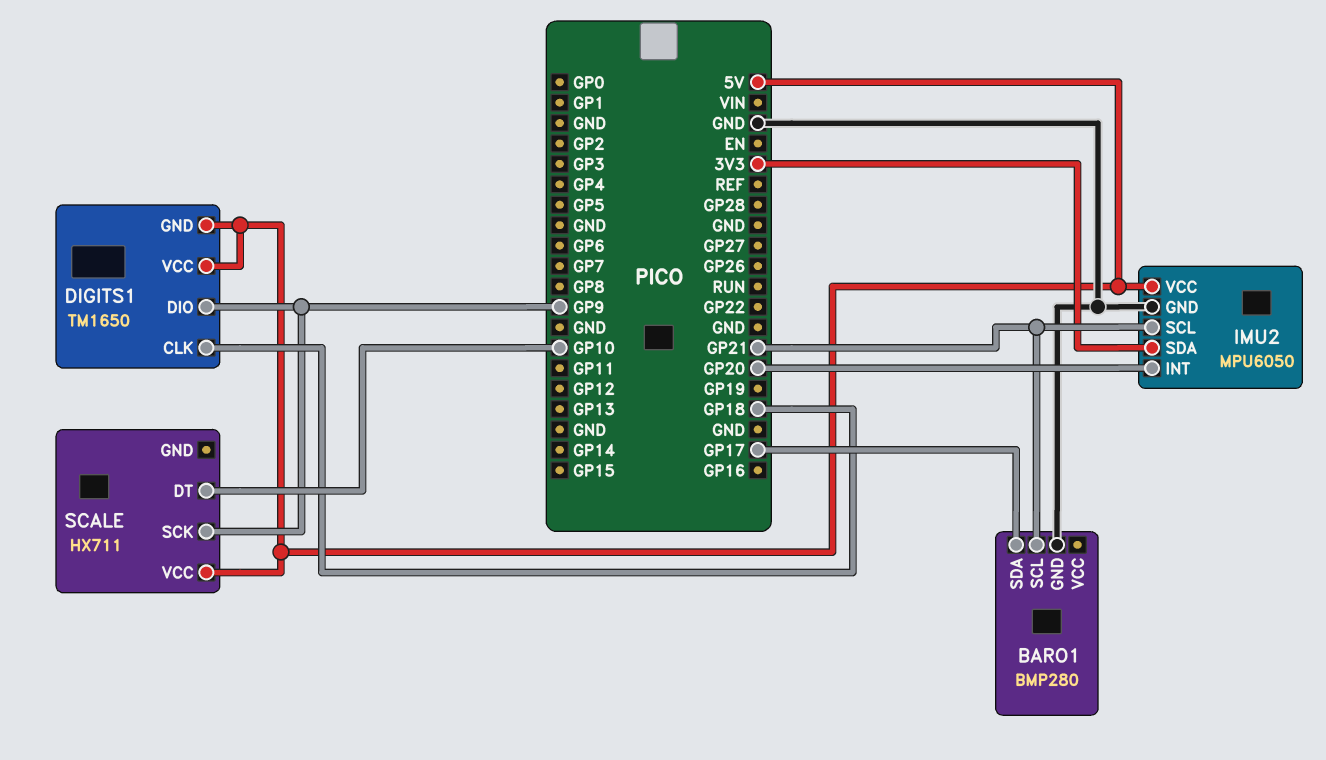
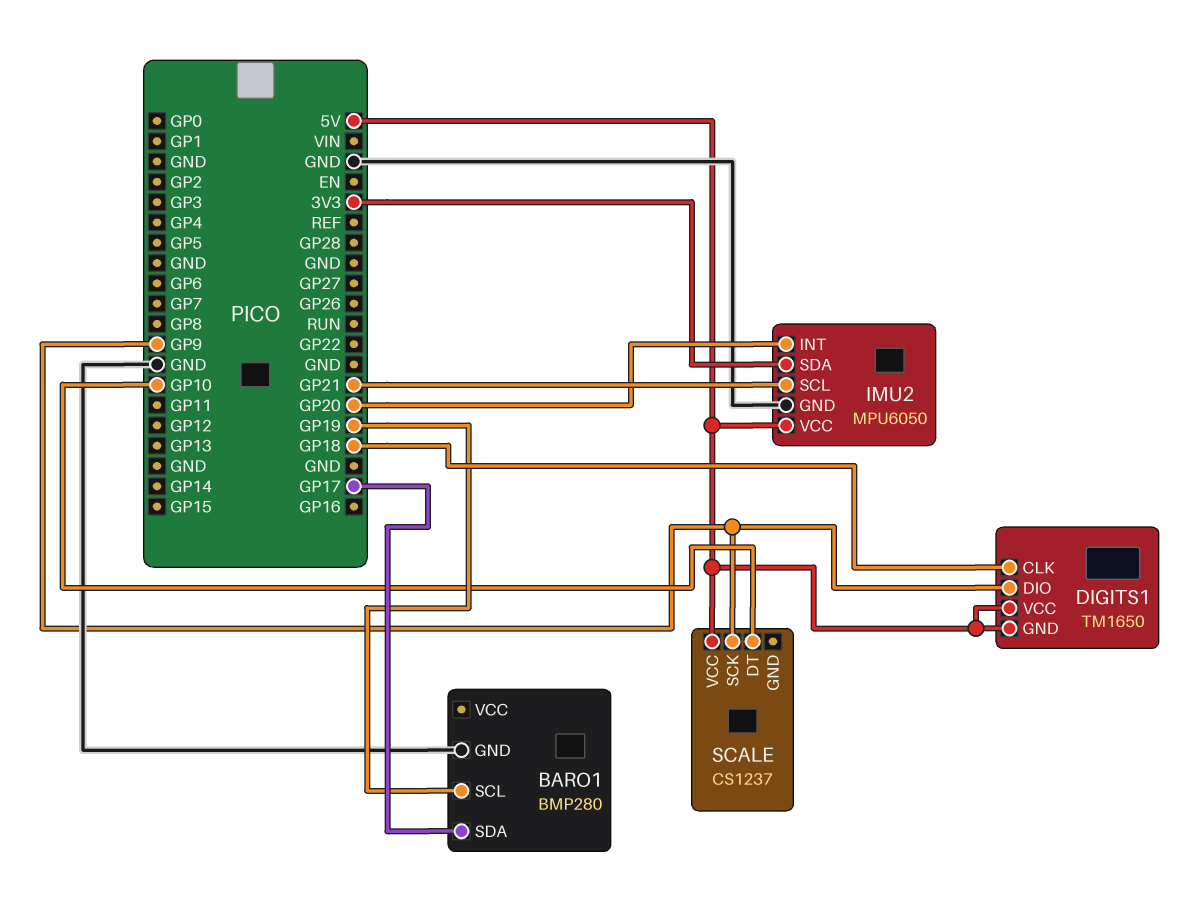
BARO1 pin SCL: GP21 -> GP19
SCALE: HX711 -> CS1237

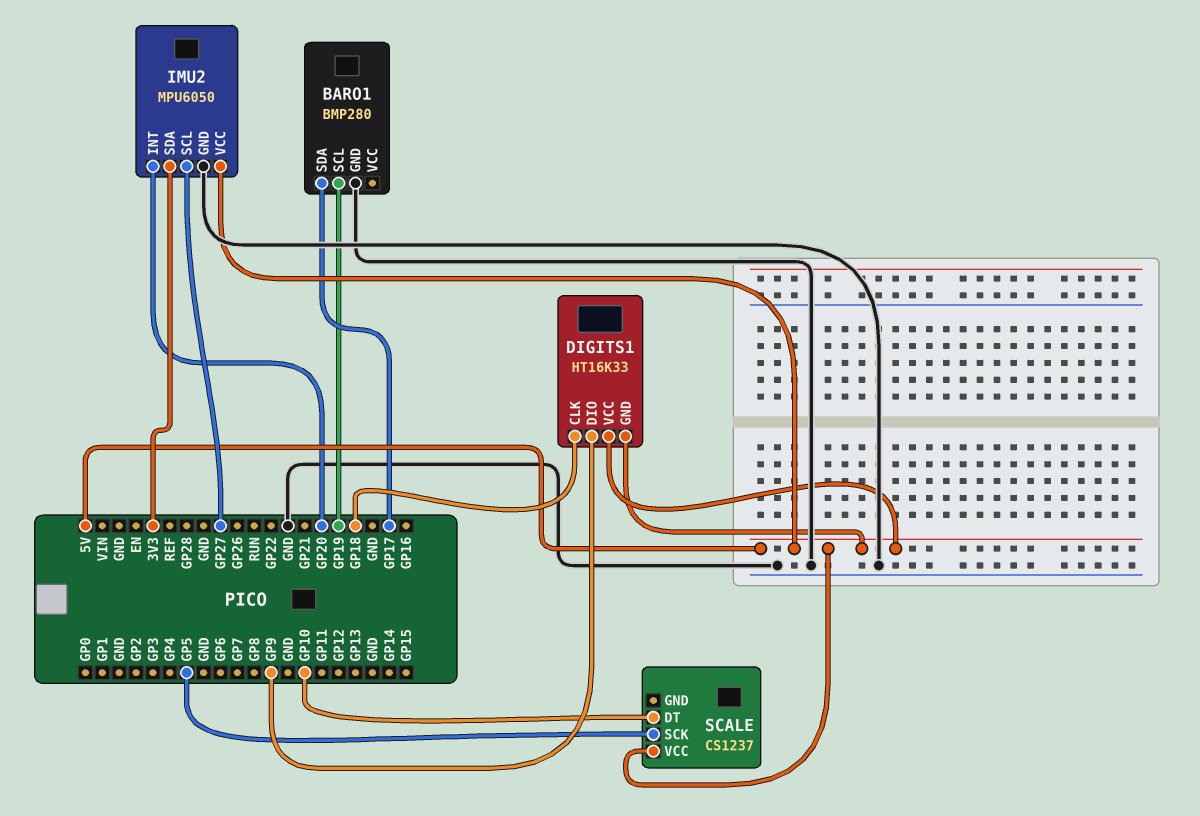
DIGITS1: TM1650 -> HT16K33
IMU2 pin SCL: GP21 -> GP27
SCALE pin SCK: GP9 -> GP5

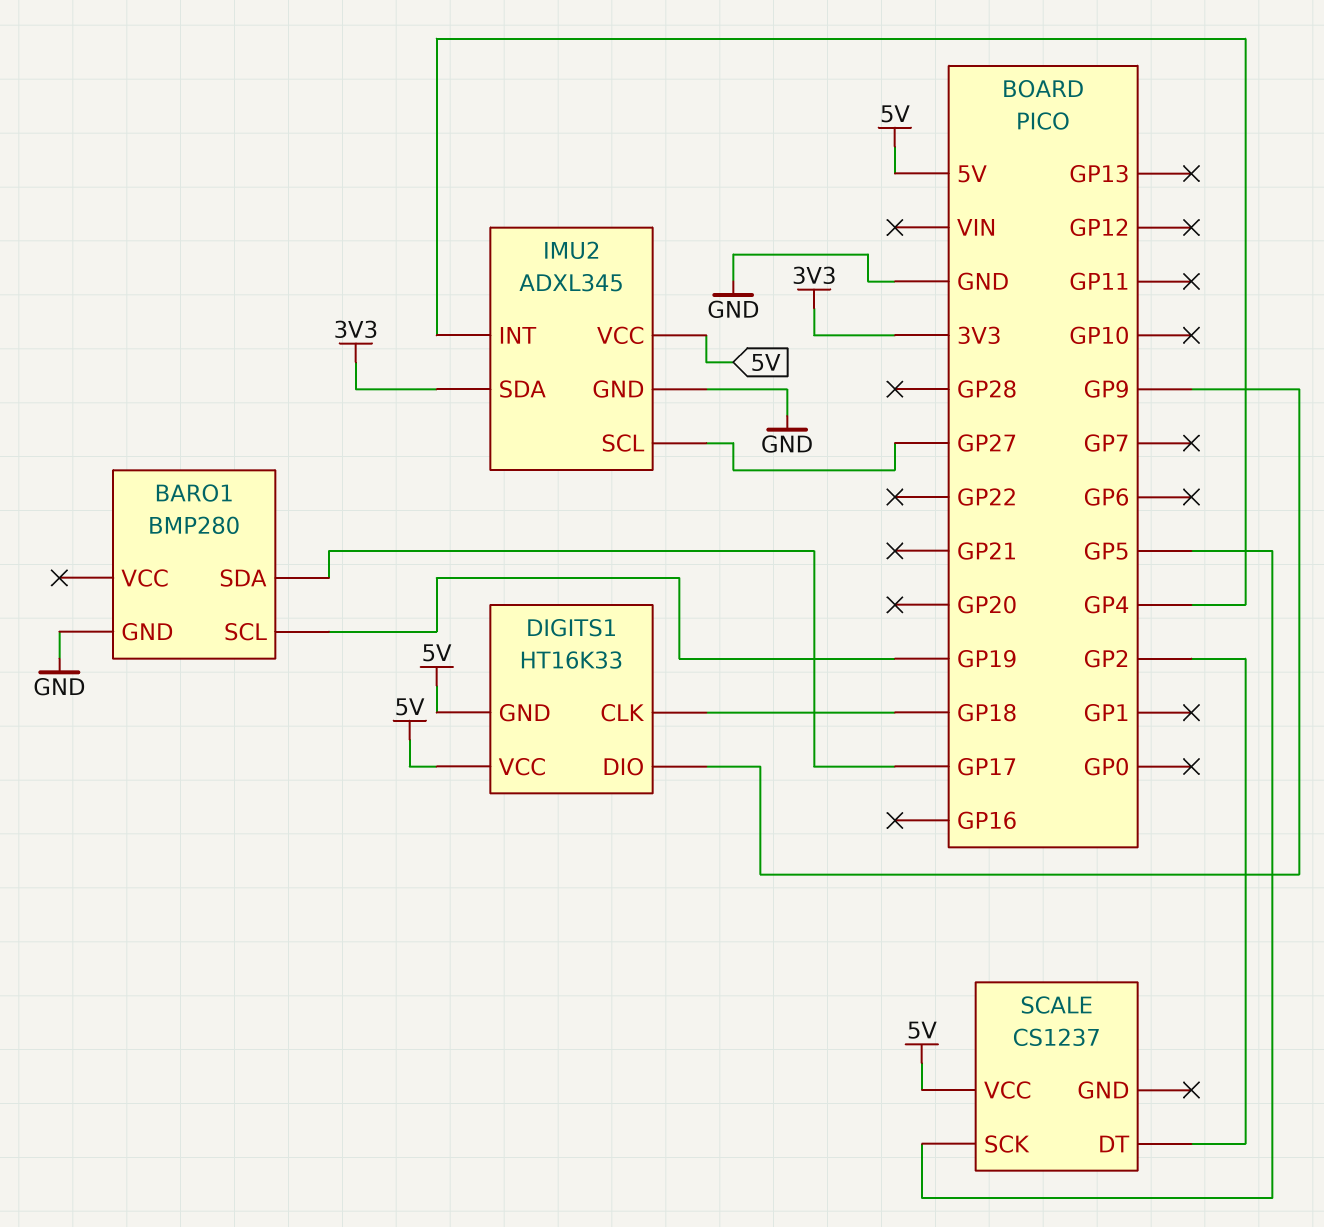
IMU2: MPU6050 -> ADXL345
IMU2 pin INT: GP20 -> GP4
SCALE pin DT: GP10 -> GP2

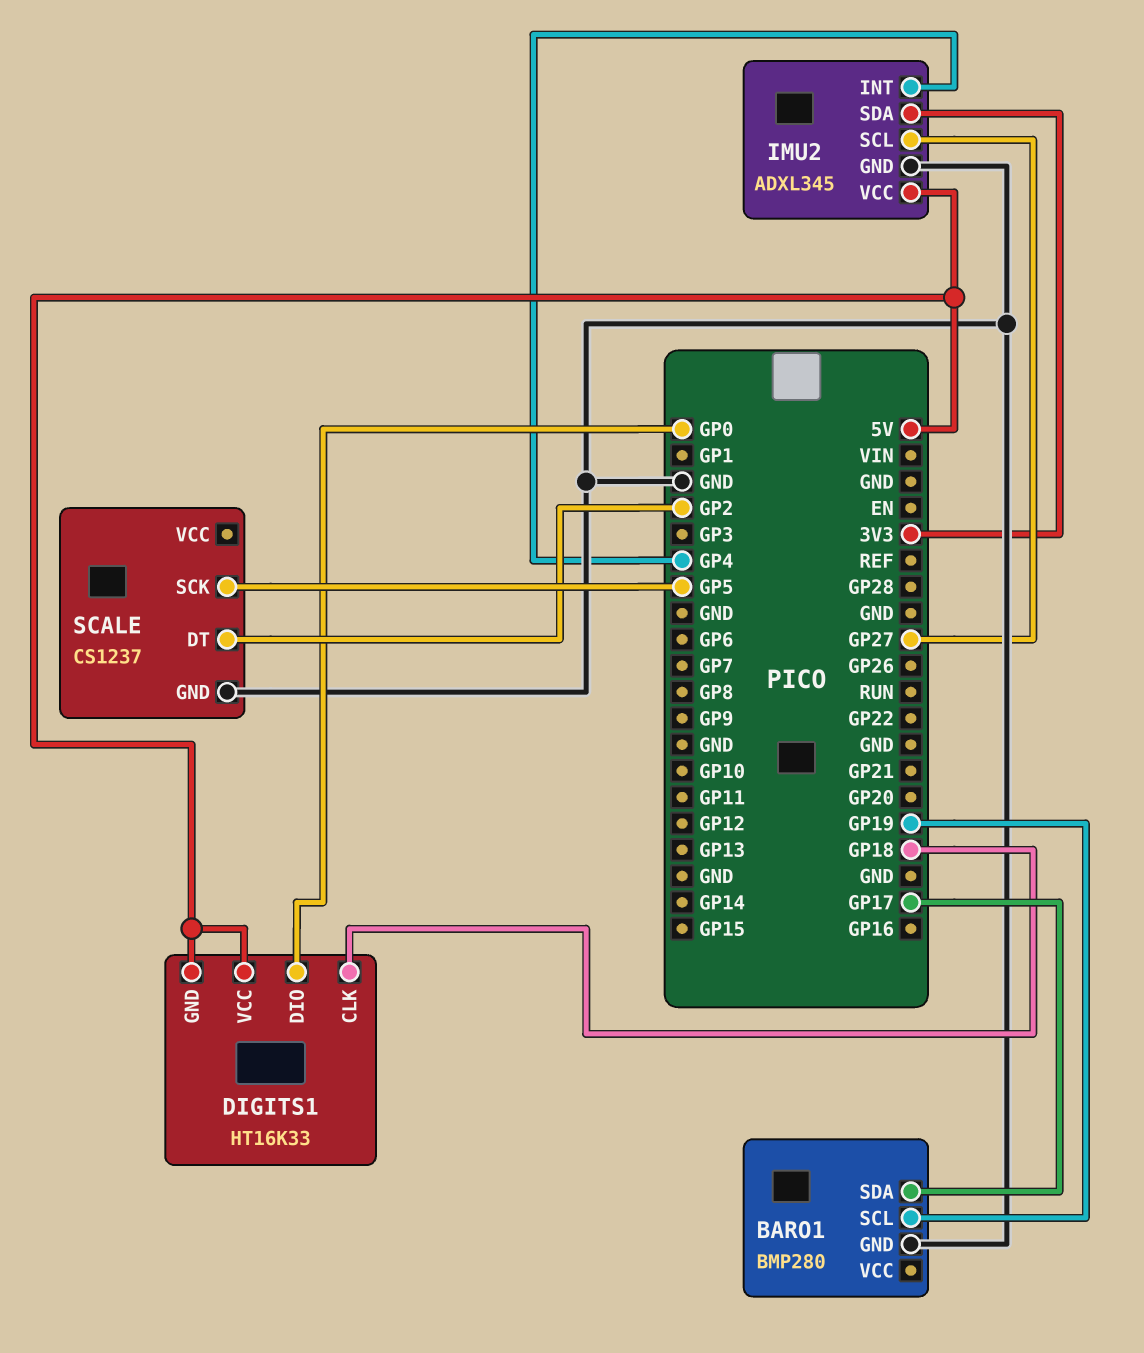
DIGITS1 pin DIO: GP9 -> GP0
SCALE pin GND: none -> GND
SCALE pin VCC: 5V -> none

